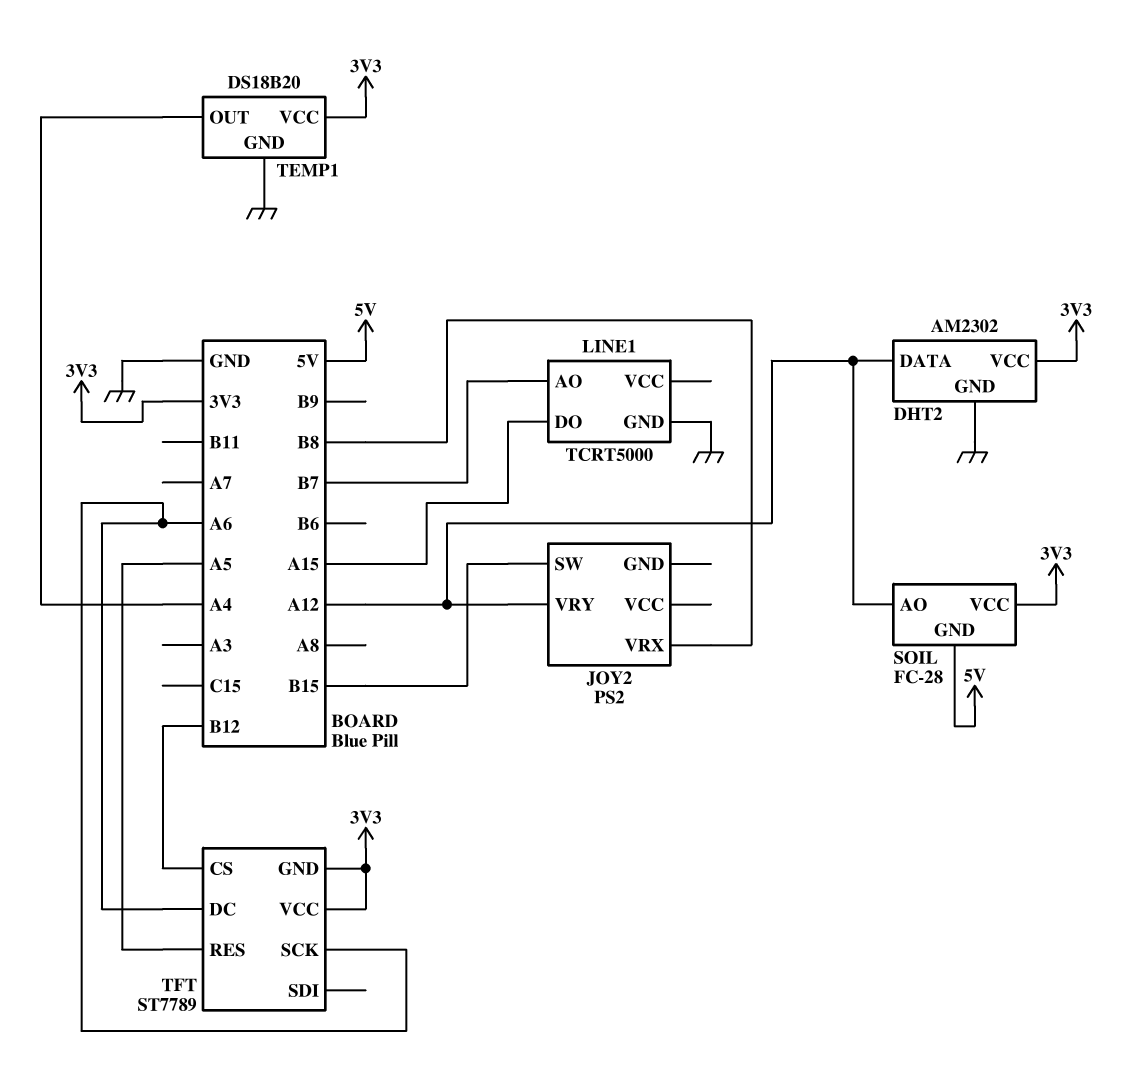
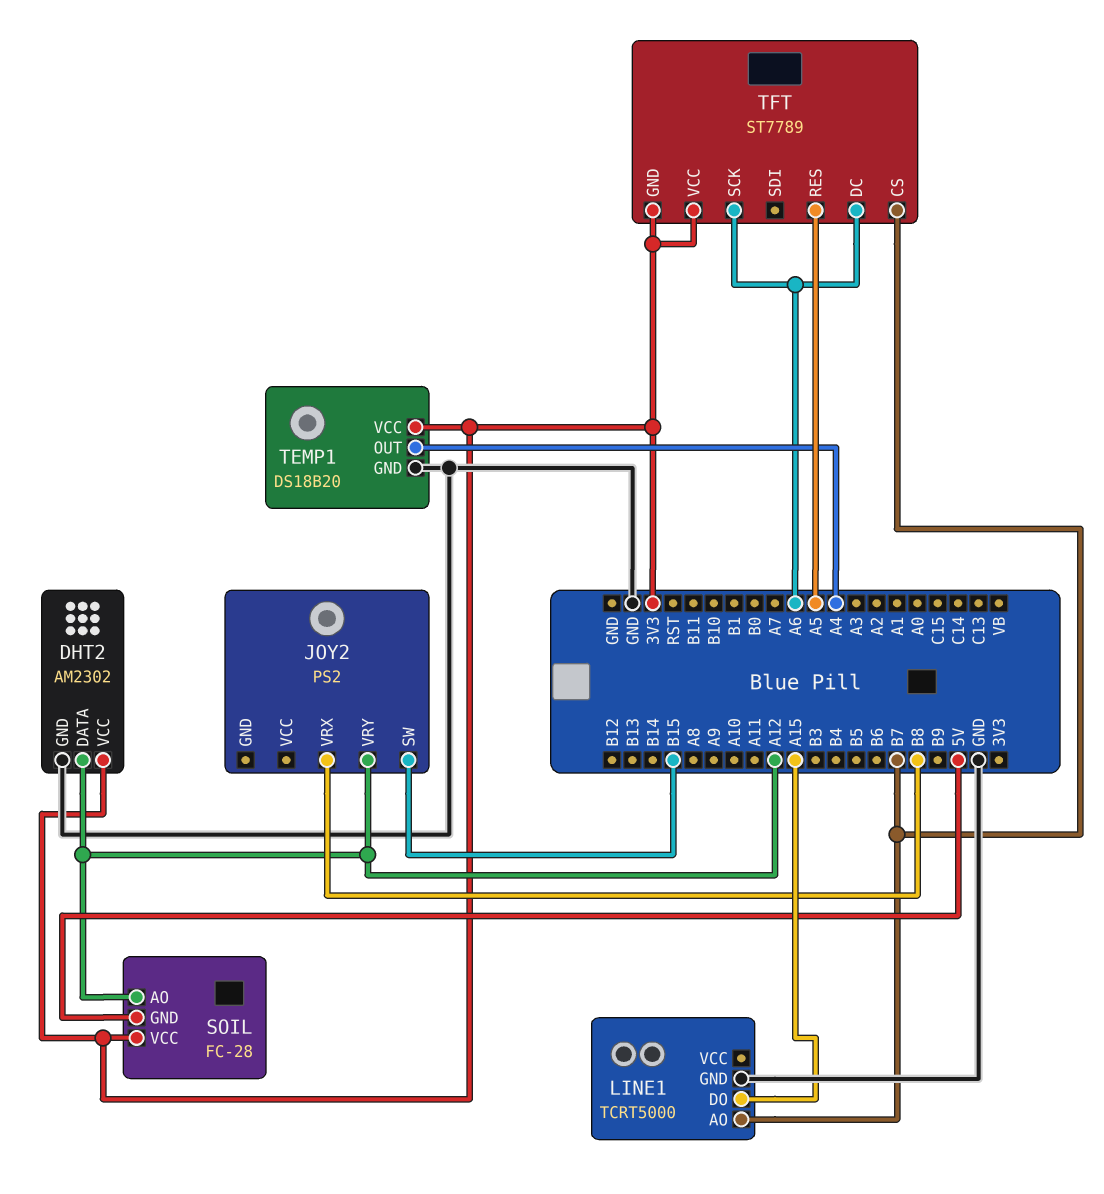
TFT pin CS: B12 -> B7

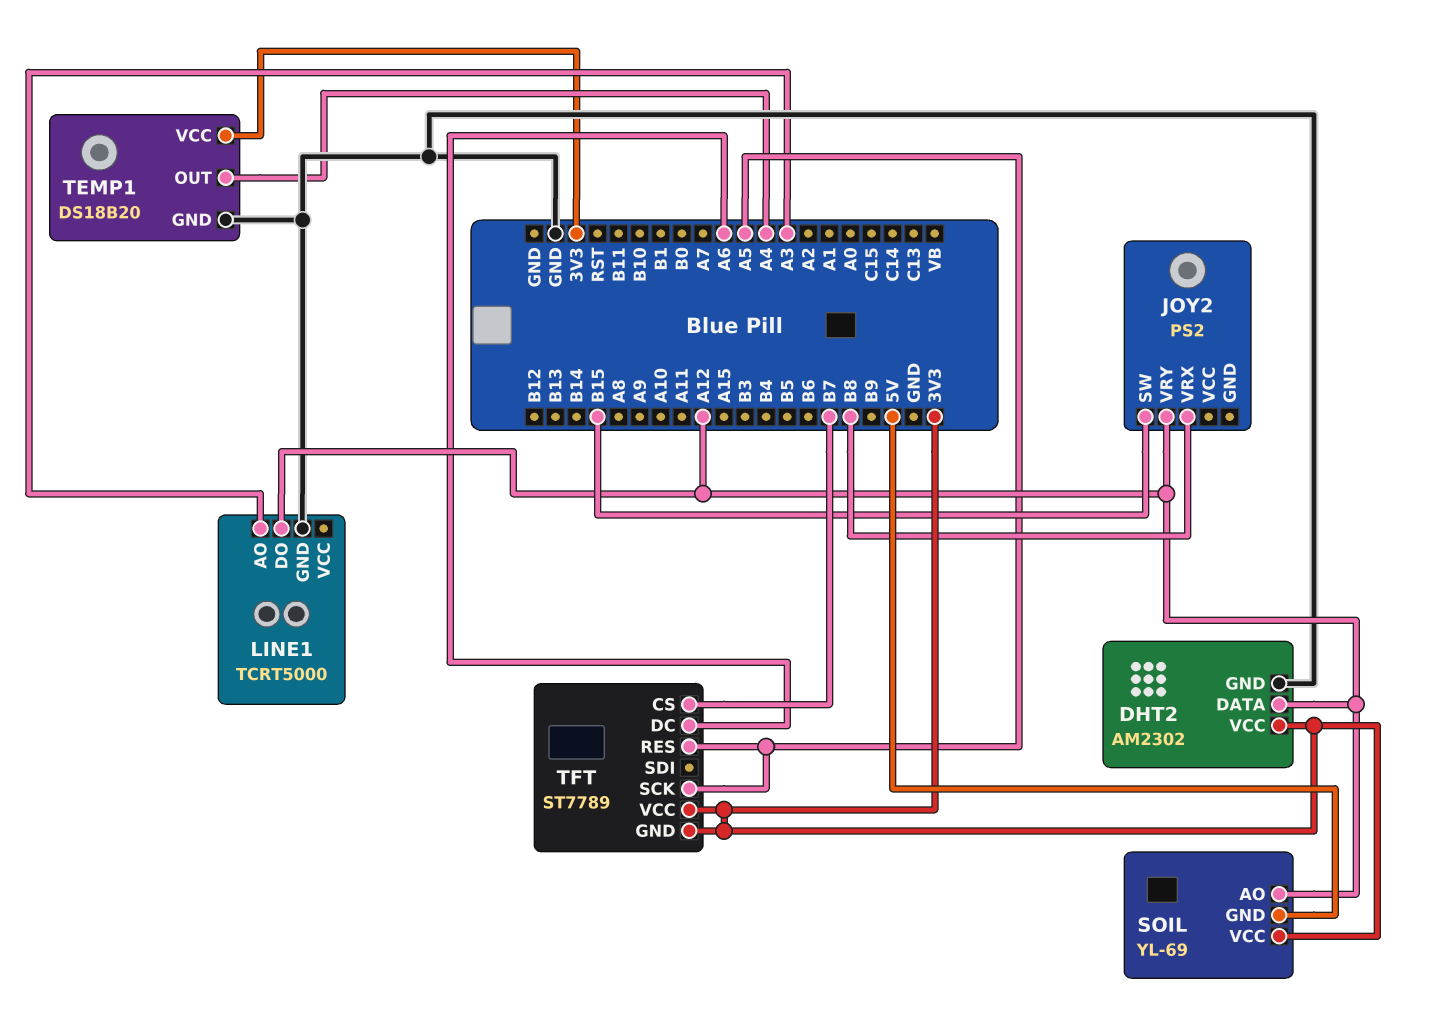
LINE1 pin AO: B7 -> A3
LINE1 pin DO: A15 -> A12
SOIL: FC-28 -> YL-69
TFT pin SCK: A6 -> A5

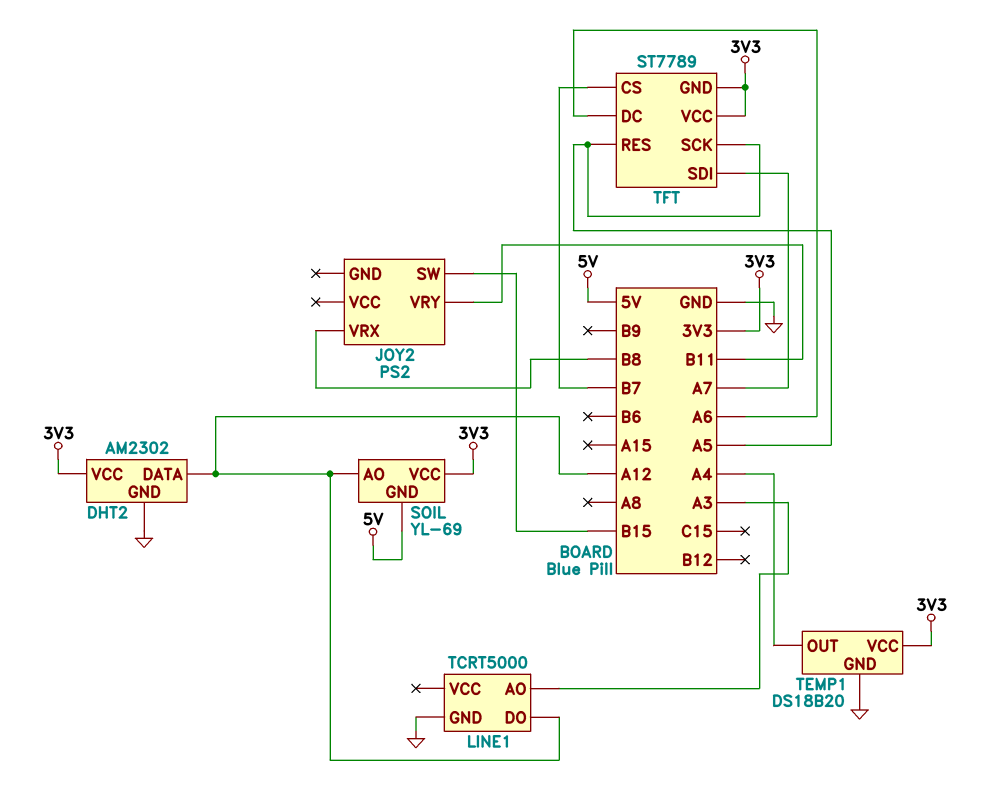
JOY2 pin VRY: A12 -> B11
TFT pin SDI: none -> A7

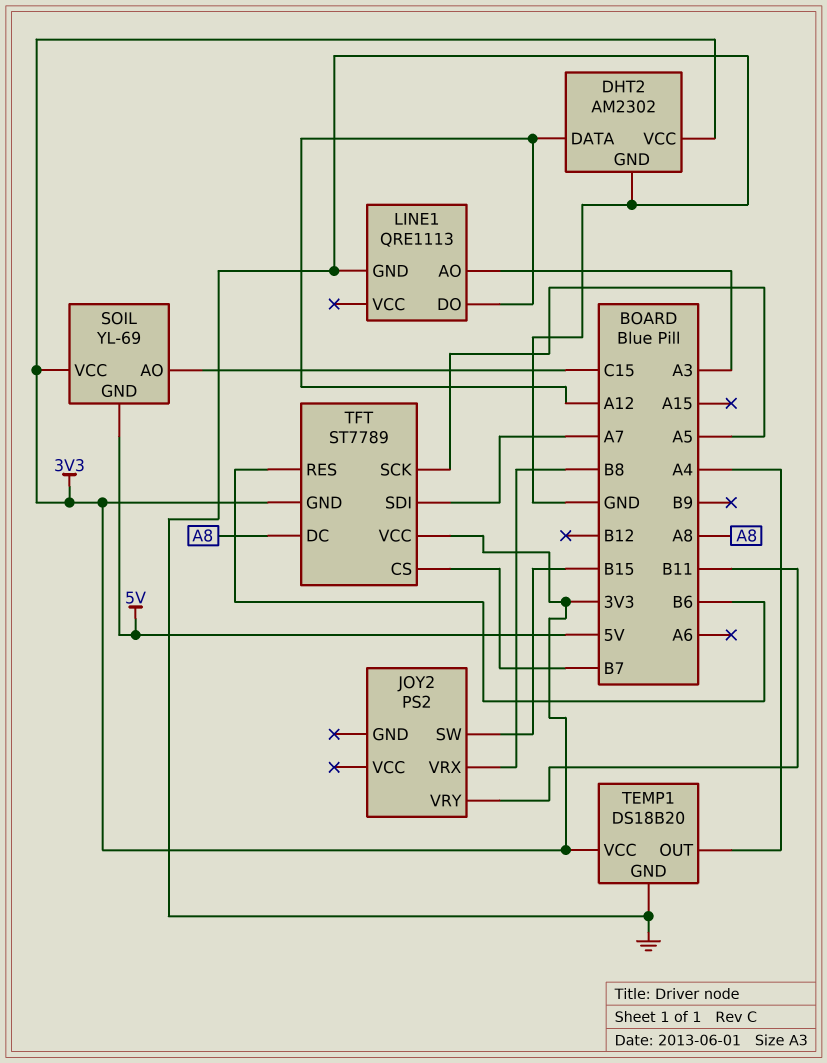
LINE1: TCRT5000 -> QRE1113
SOIL pin AO: A12 -> C15
TFT pin DC: A6 -> A8
TFT pin RES: A5 -> B6

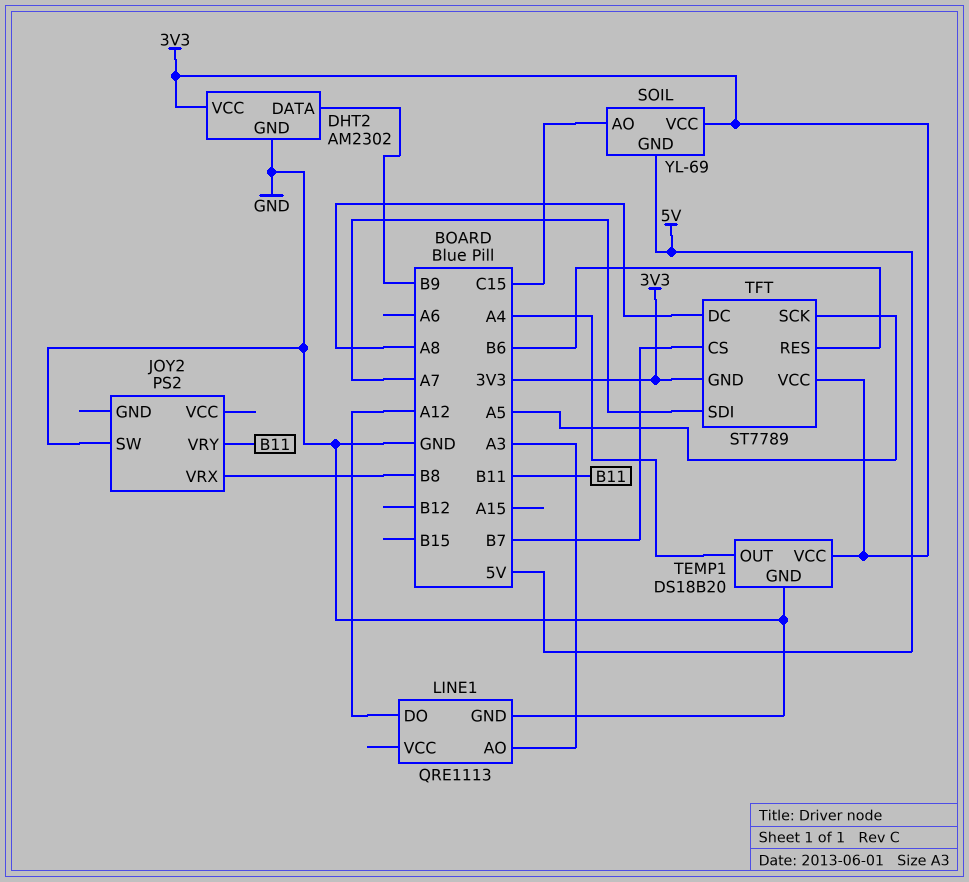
DHT2 pin DATA: A12 -> B9
JOY2 pin SW: B15 -> GND

